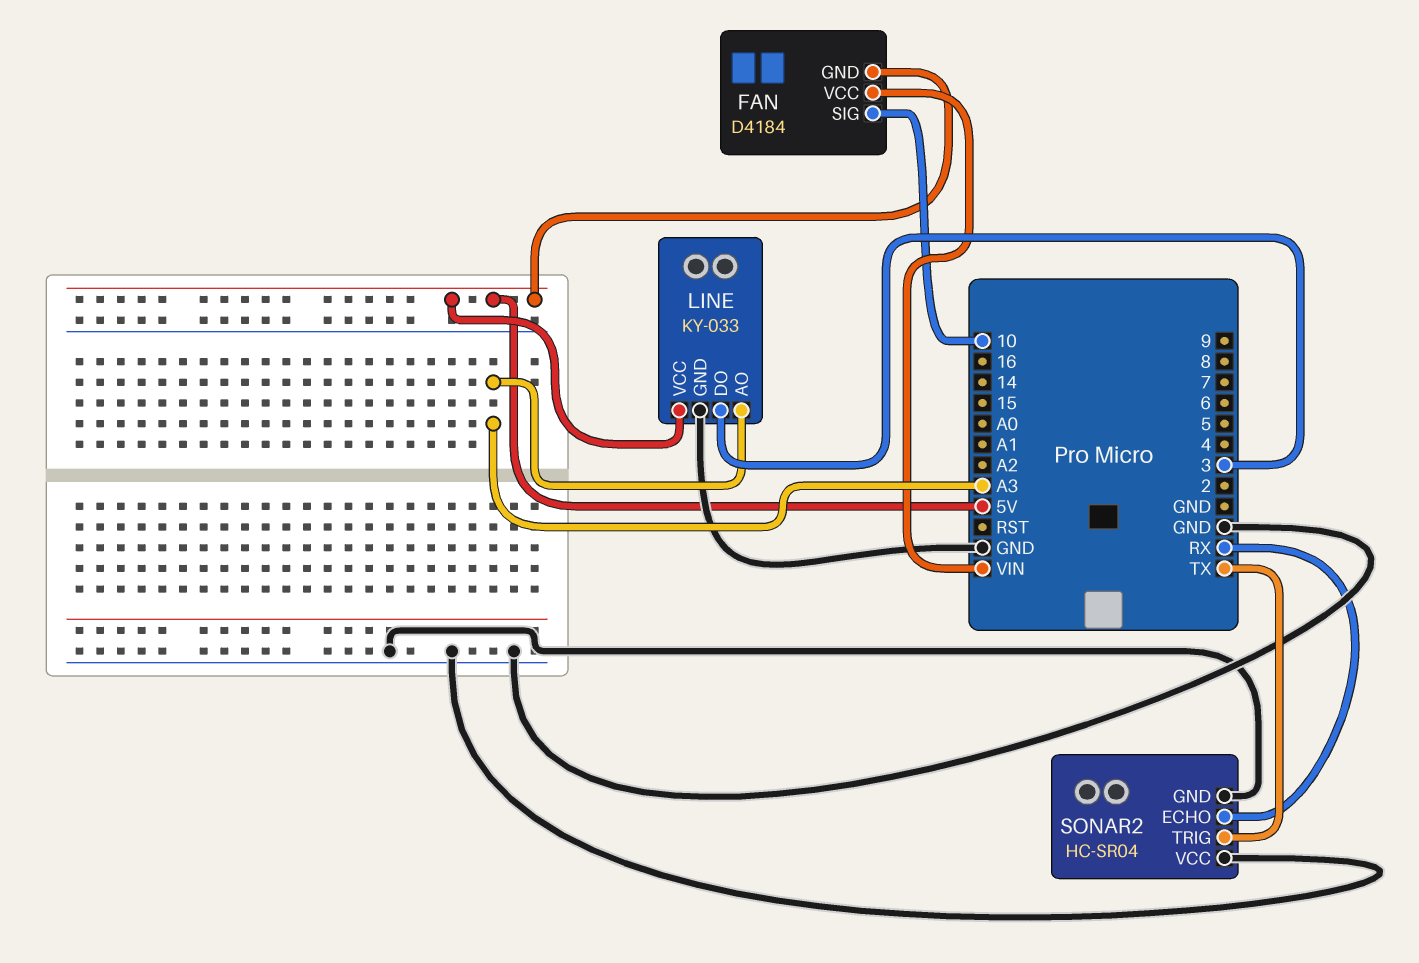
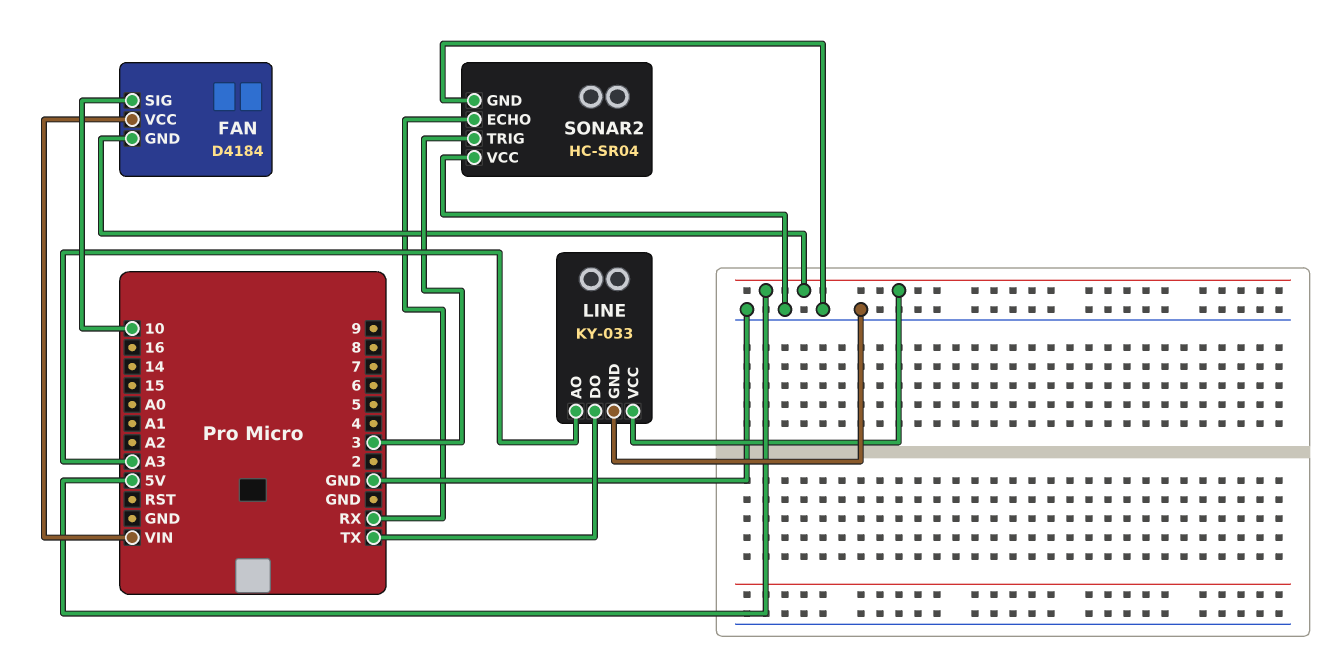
LINE pin DO: 3 -> TX
SONAR2 pin TRIG: TX -> 3

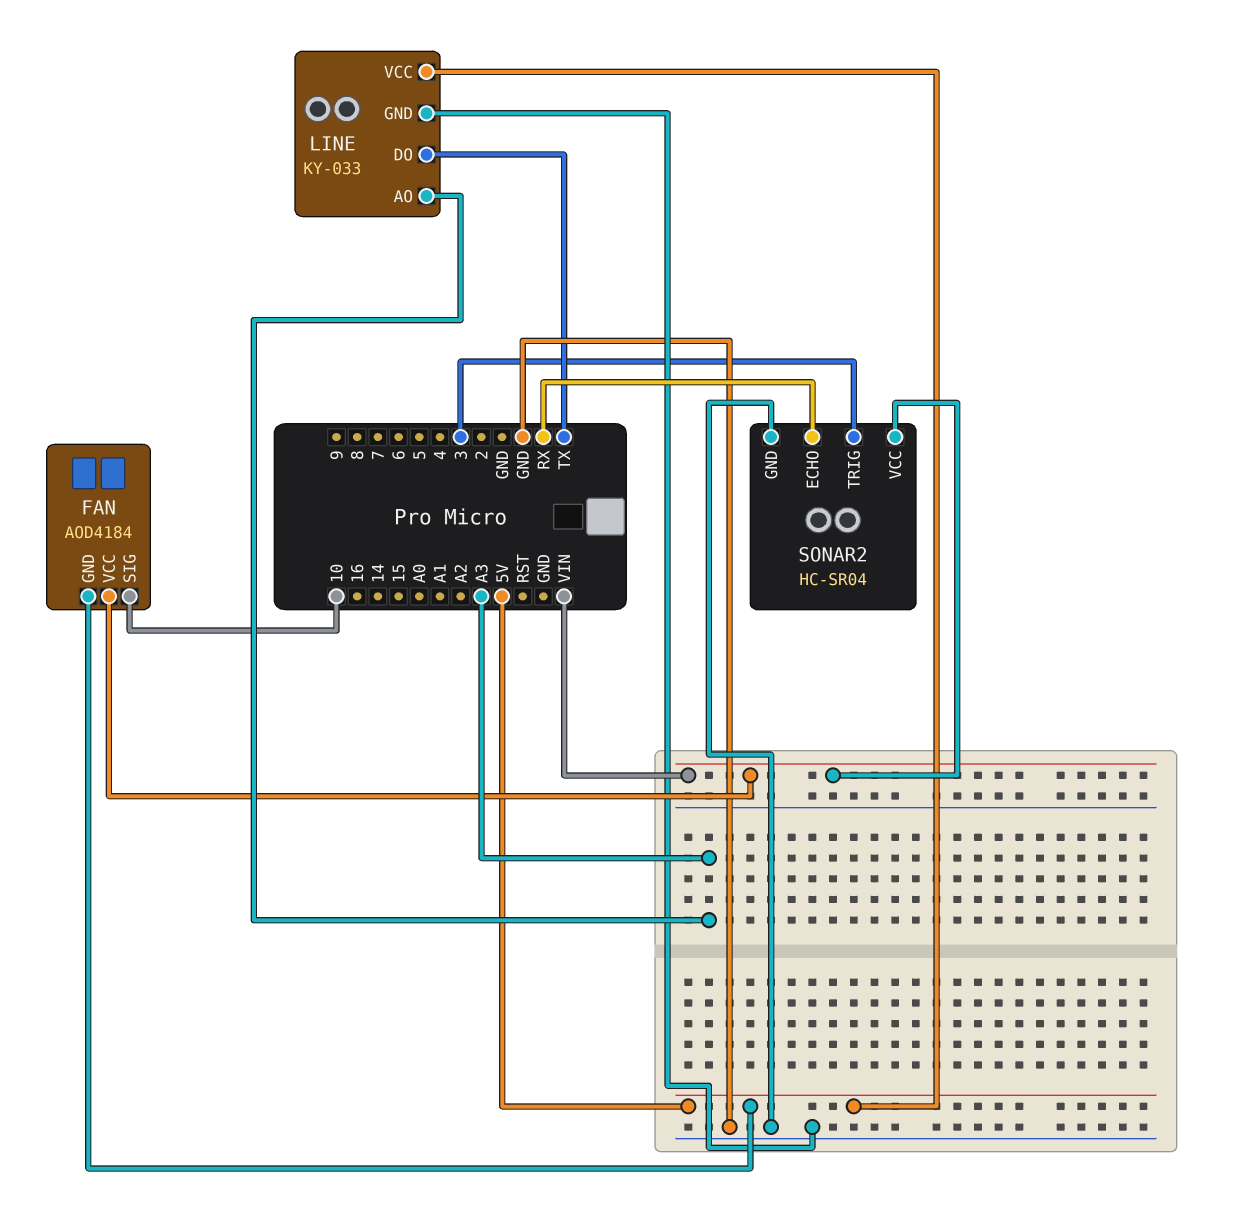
FAN: D4184 -> AOD4184
SONAR2 pin VCC: GND -> VIN

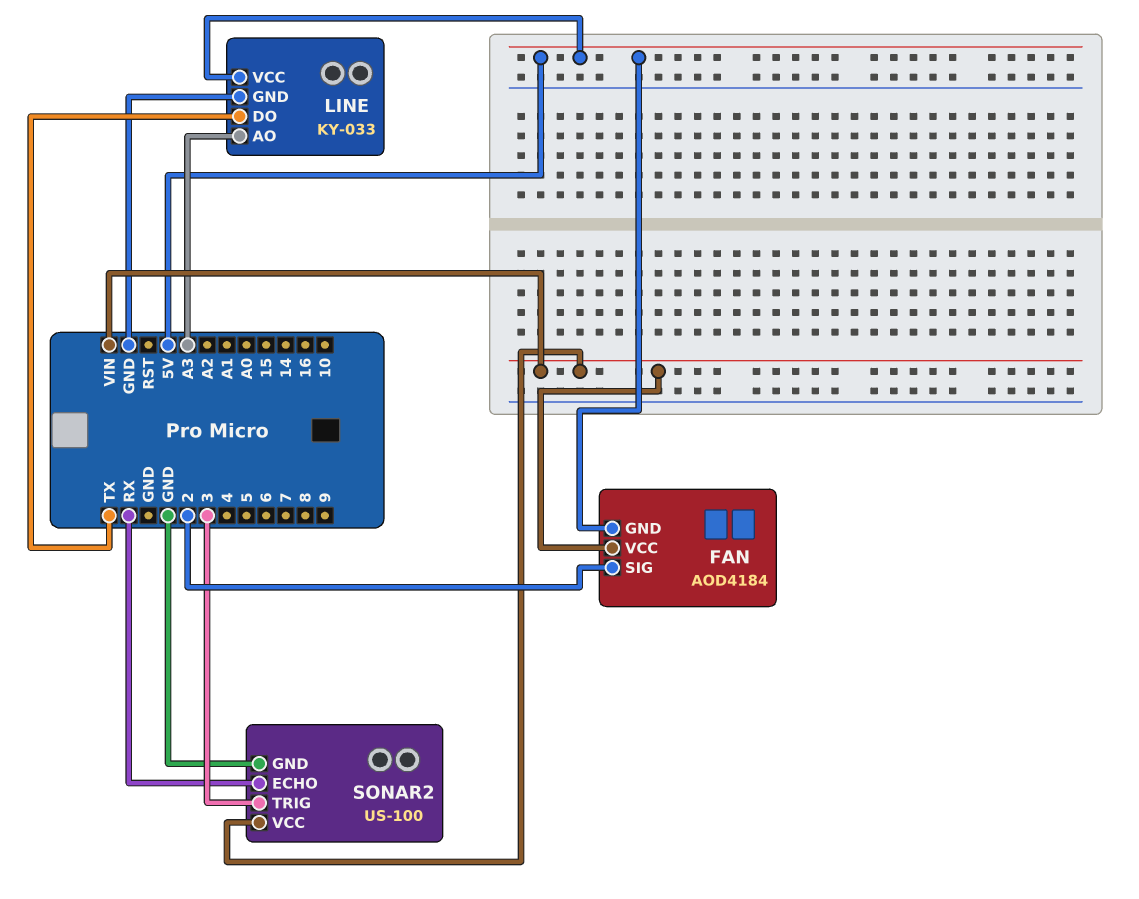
FAN pin SIG: 10 -> 2
SONAR2: HC-SR04 -> US-100

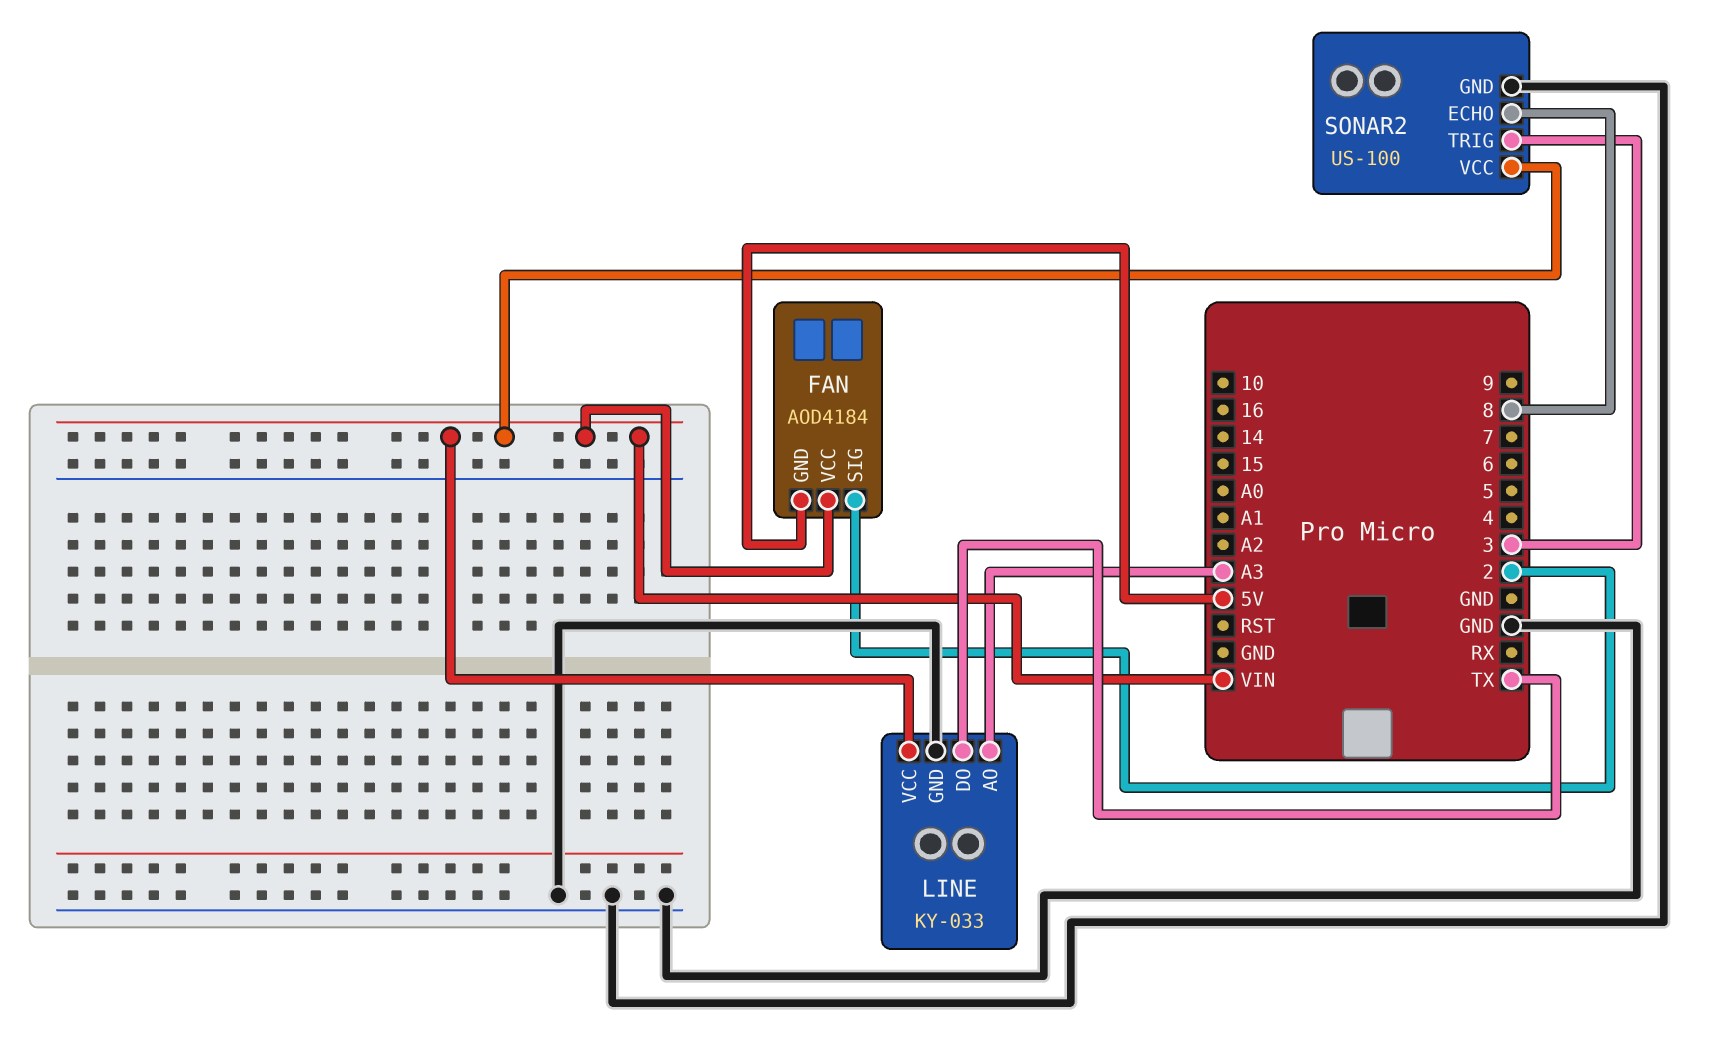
LINE pin VCC: 5V -> VIN
SONAR2 pin ECHO: RX -> 8

